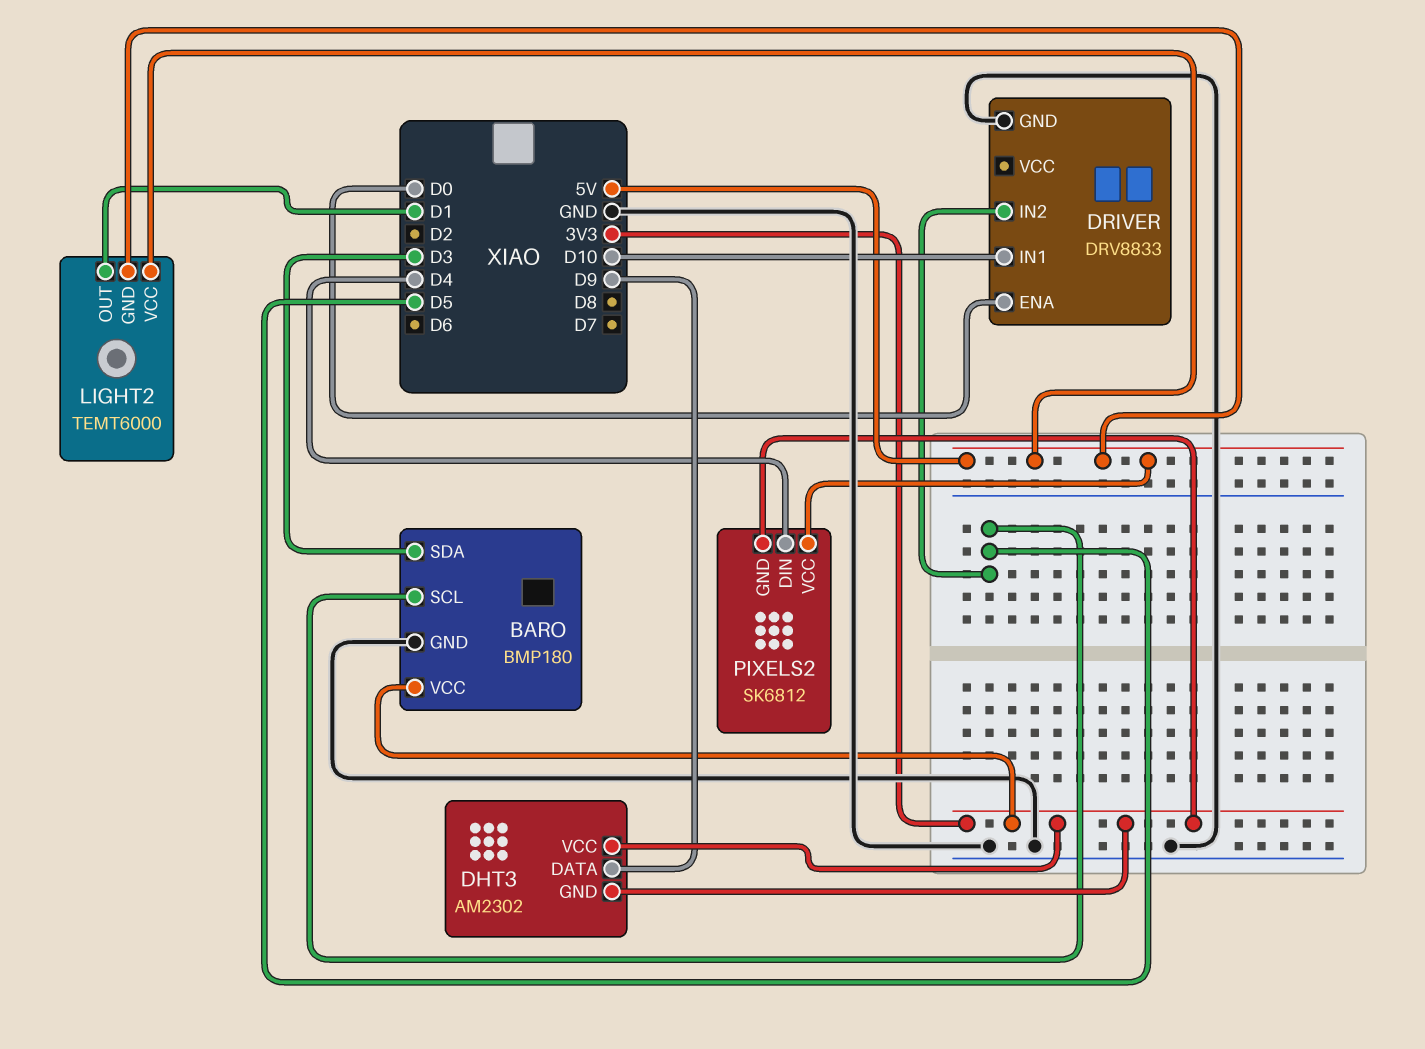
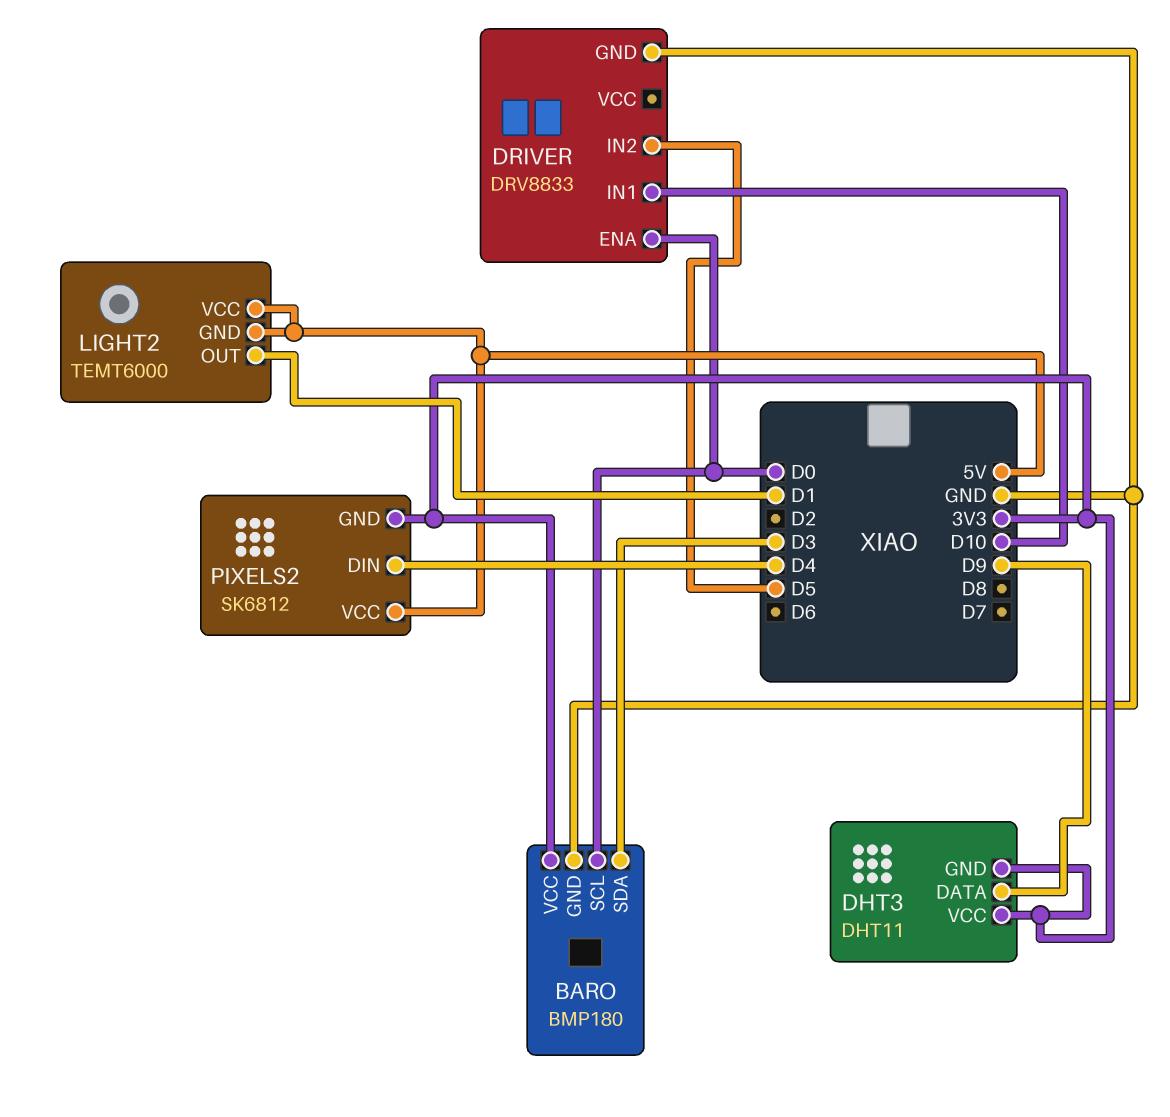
BARO pin SCL: D5 -> D0
DHT3: AM2302 -> DHT11

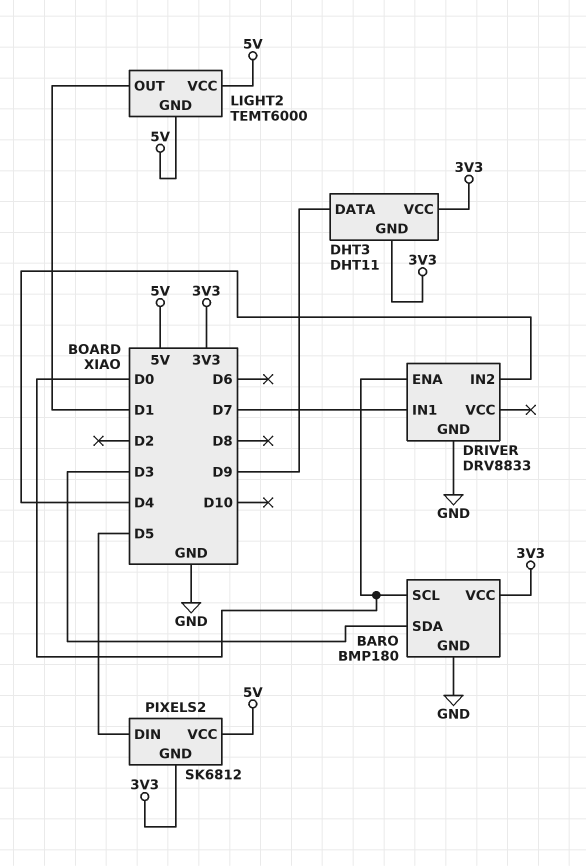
DRIVER pin IN1: D10 -> D7
DRIVER pin IN2: D5 -> D4
PIXELS2 pin DIN: D4 -> D5

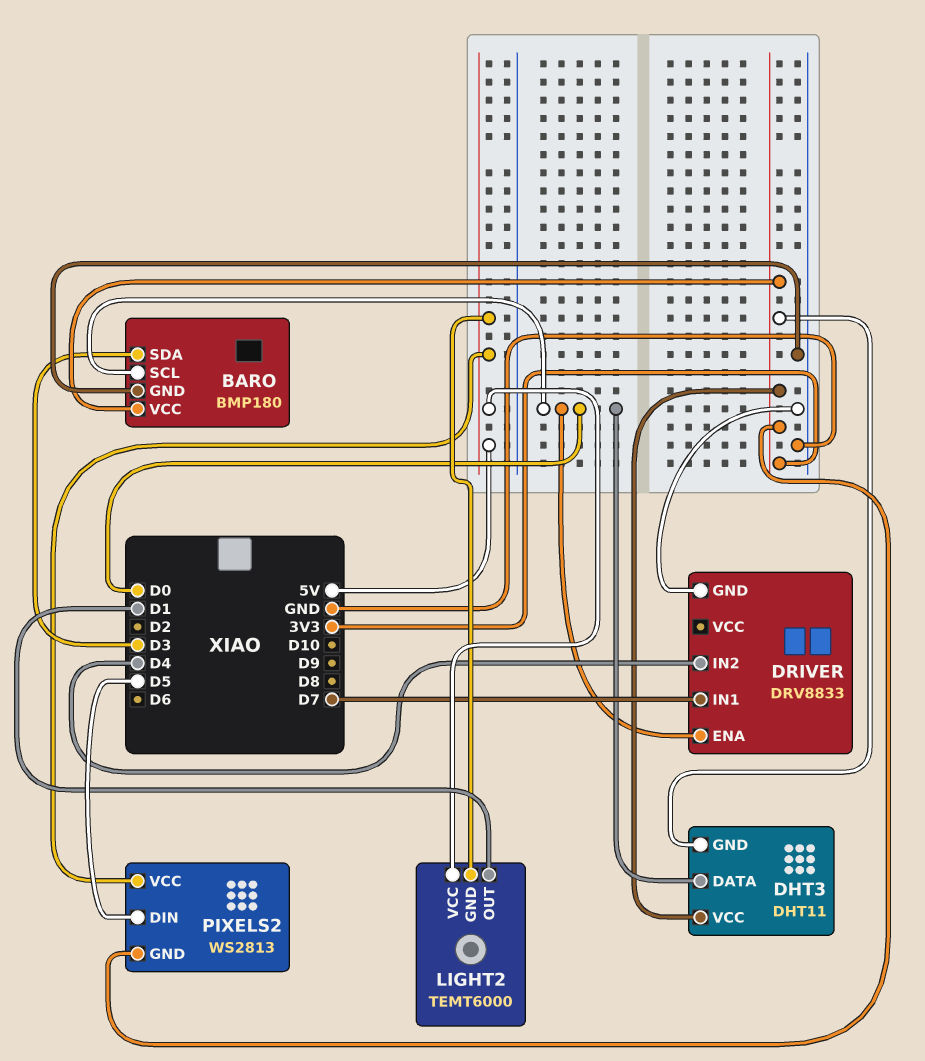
DHT3 pin DATA: D9 -> D0
PIXELS2: SK6812 -> WS2813

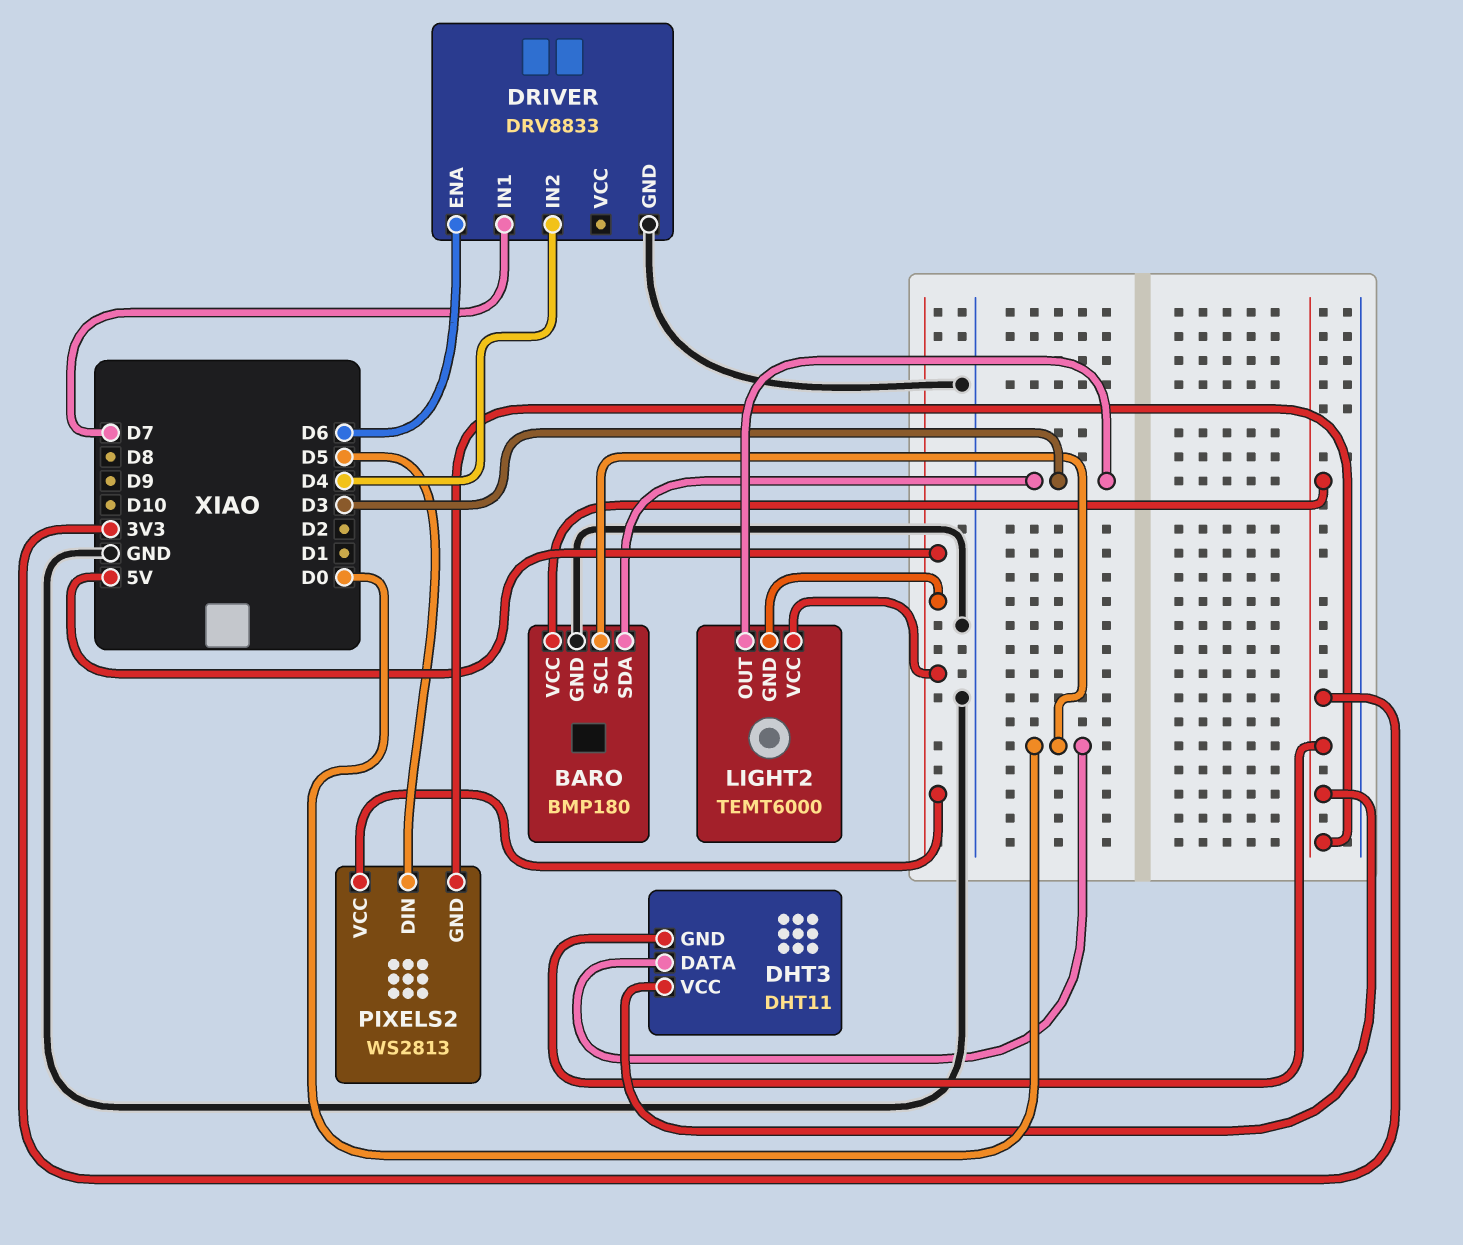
DRIVER pin ENA: D0 -> D6
LIGHT2 pin OUT: D1 -> D3

